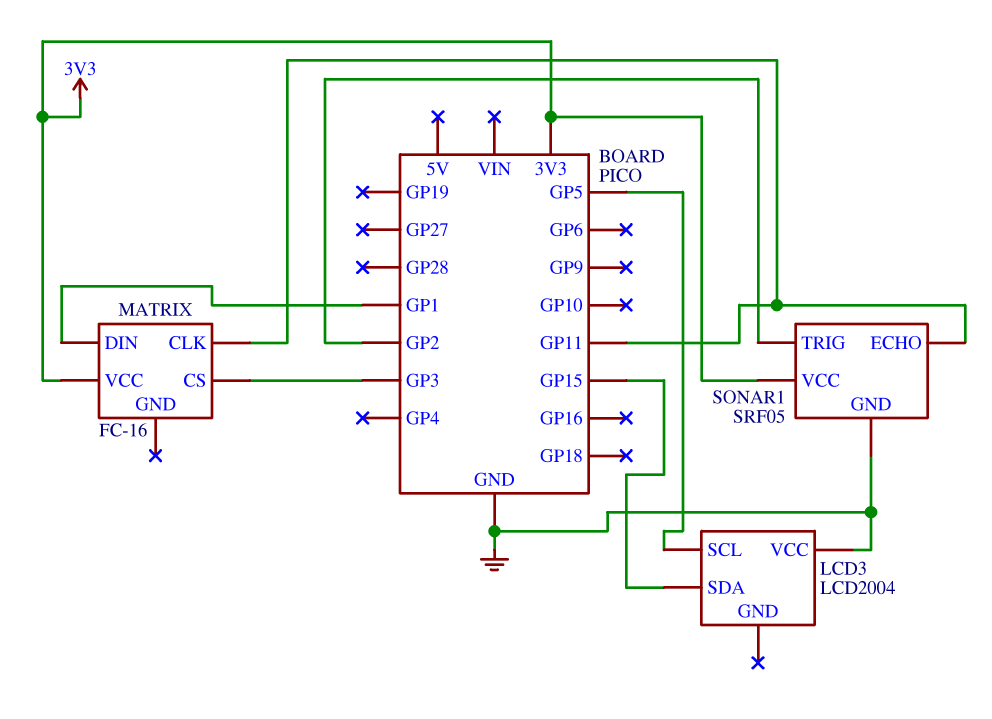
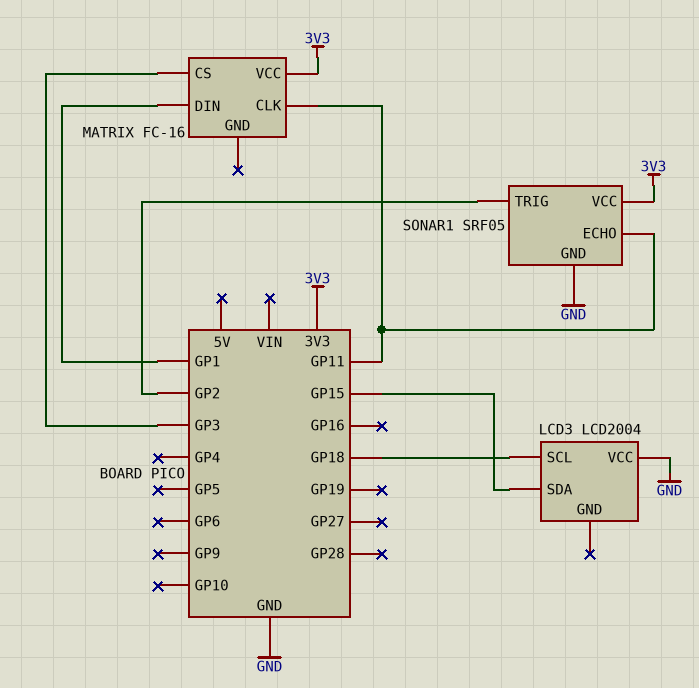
LCD3 pin SCL: GP5 -> GP18

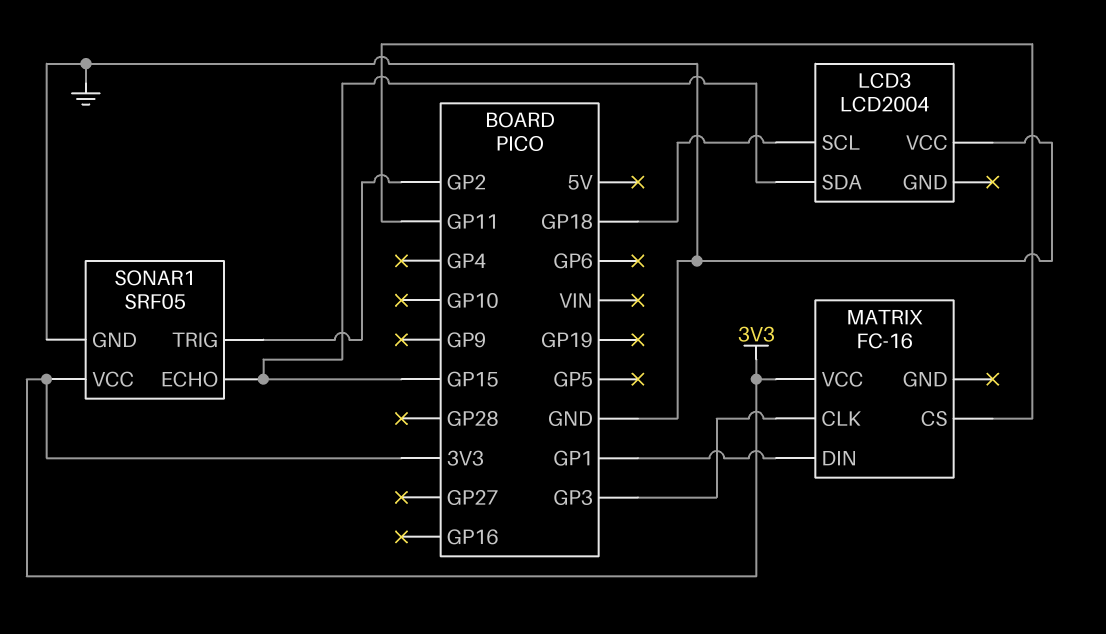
MATRIX pin CLK: GP11 -> GP3
MATRIX pin CS: GP3 -> GP11
SONAR1 pin ECHO: GP11 -> GP15

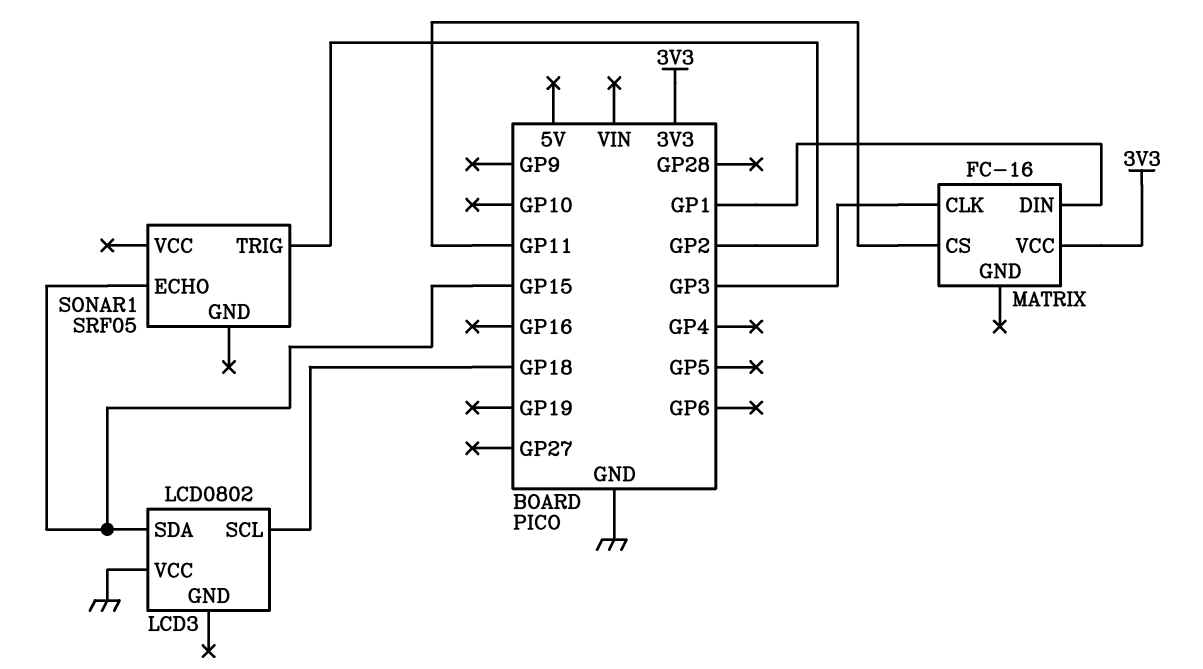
LCD3: LCD2004 -> LCD0802
SONAR1 pin GND: GND -> none
SONAR1 pin VCC: 3V3 -> none

